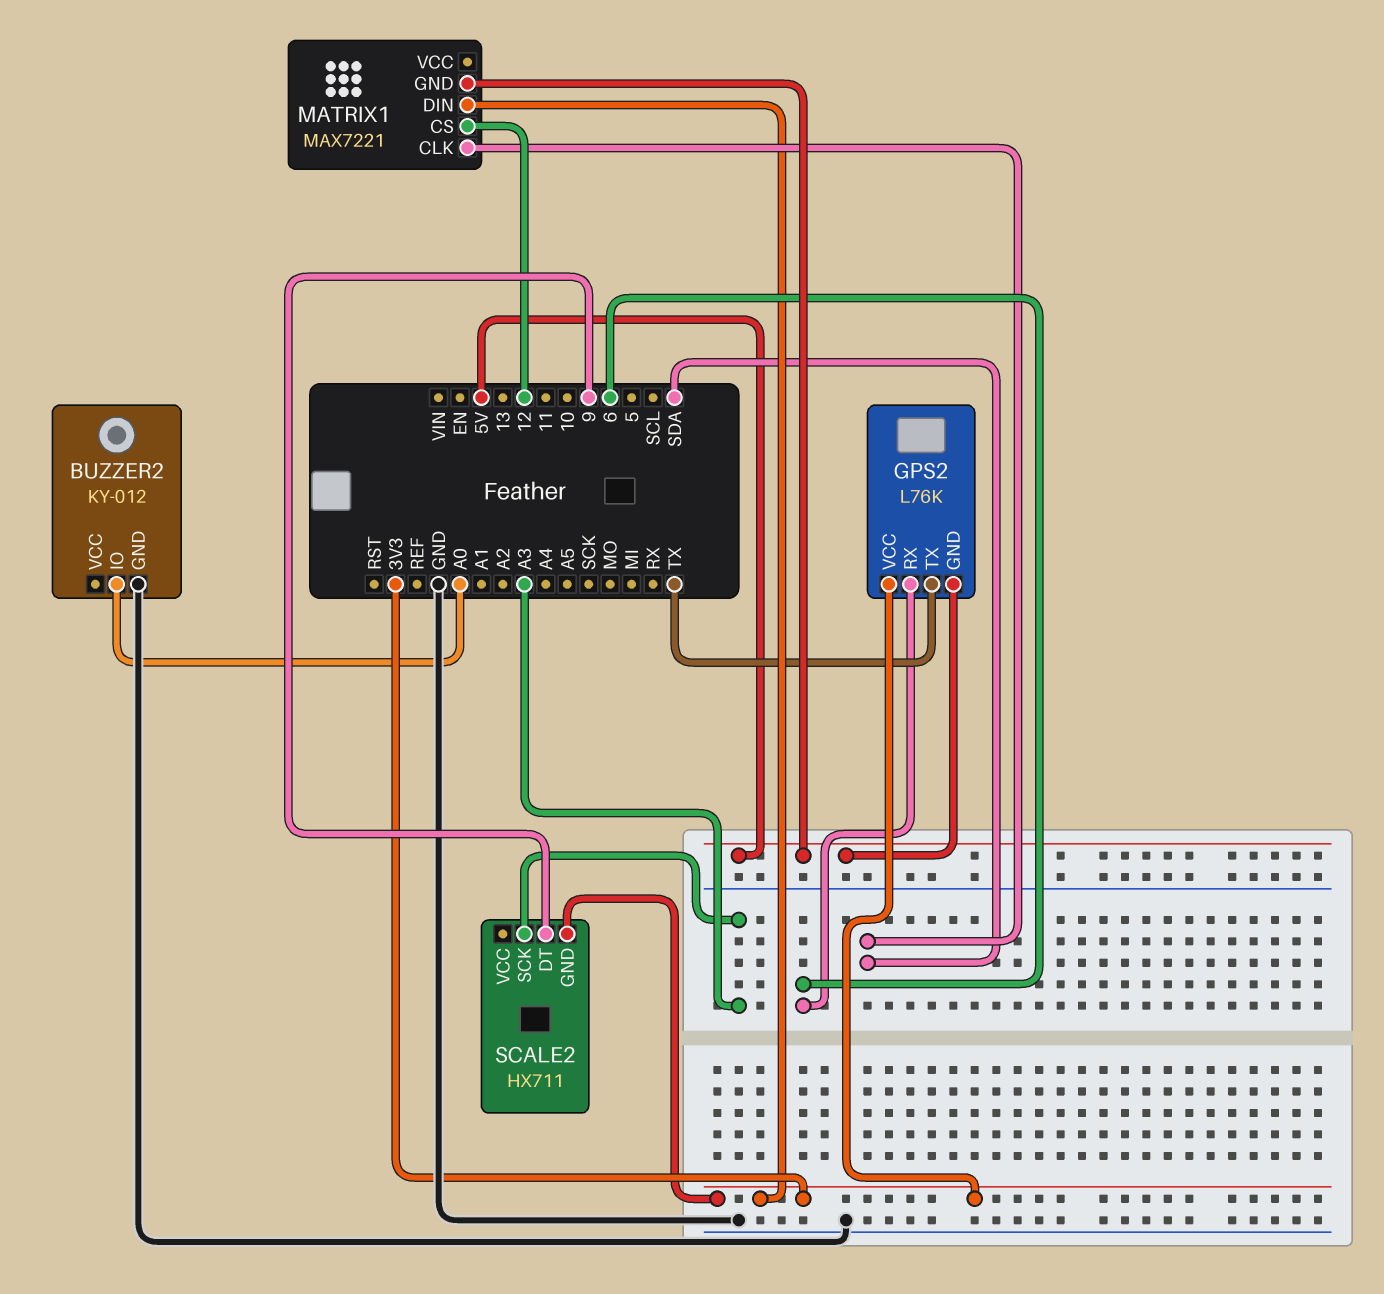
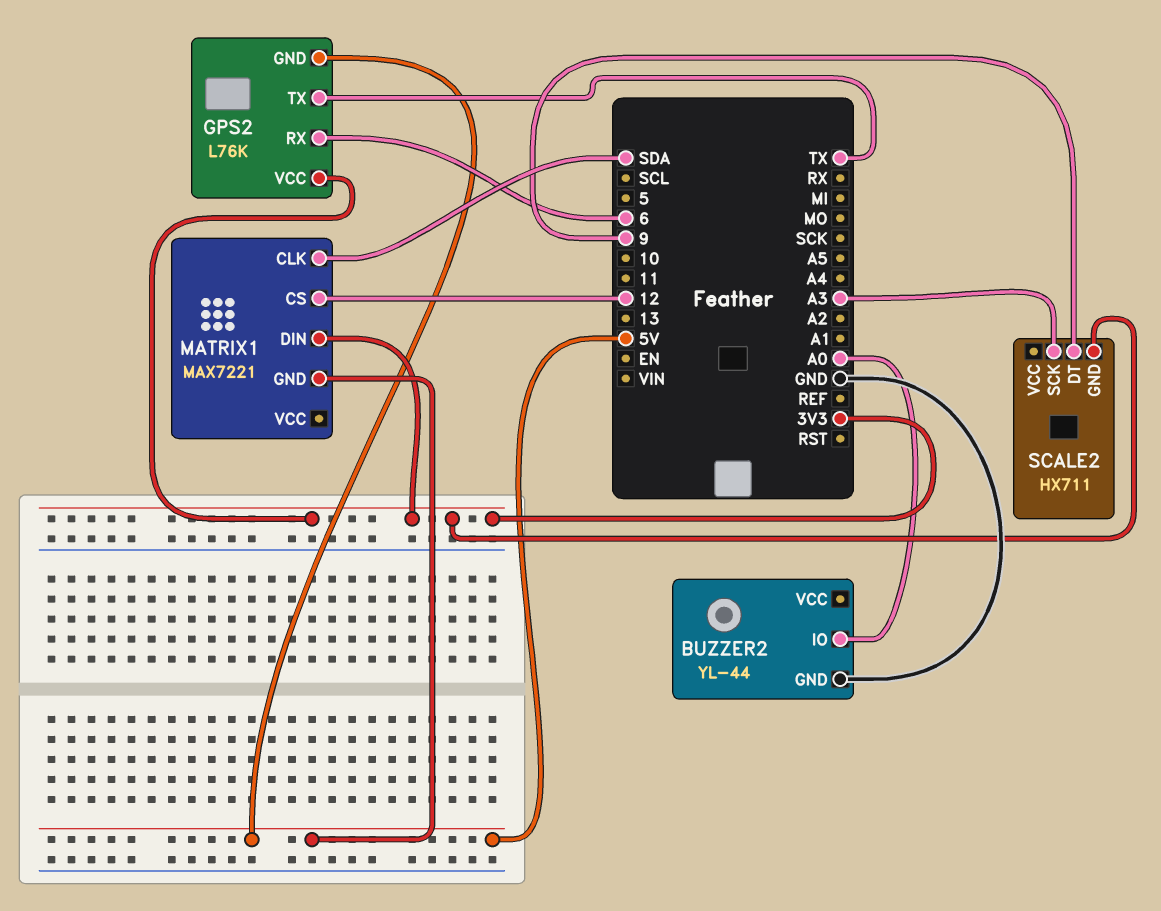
BUZZER2: KY-012 -> YL-44

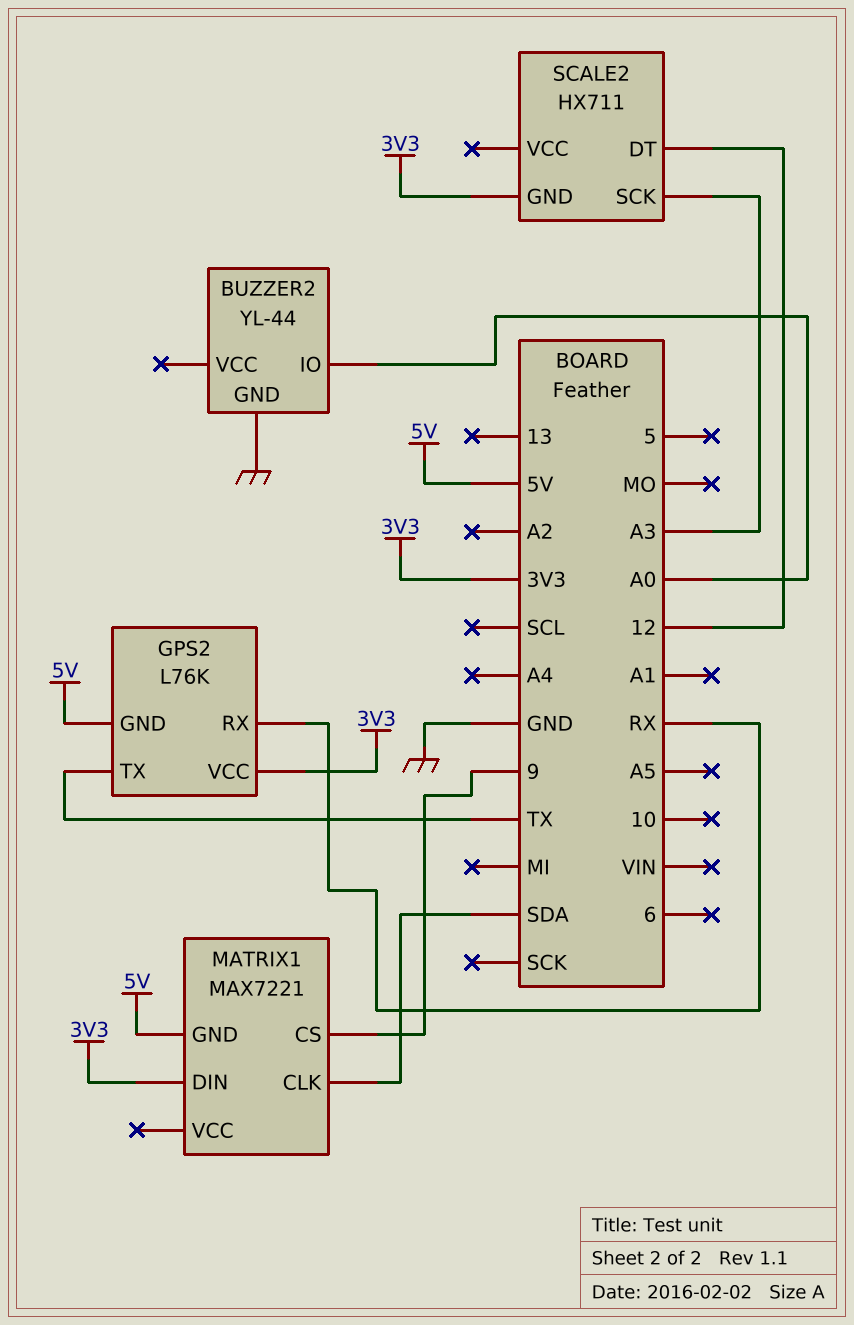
GPS2 pin RX: 6 -> RX
MATRIX1 pin CS: 12 -> 9
SCALE2 pin DT: 9 -> 12

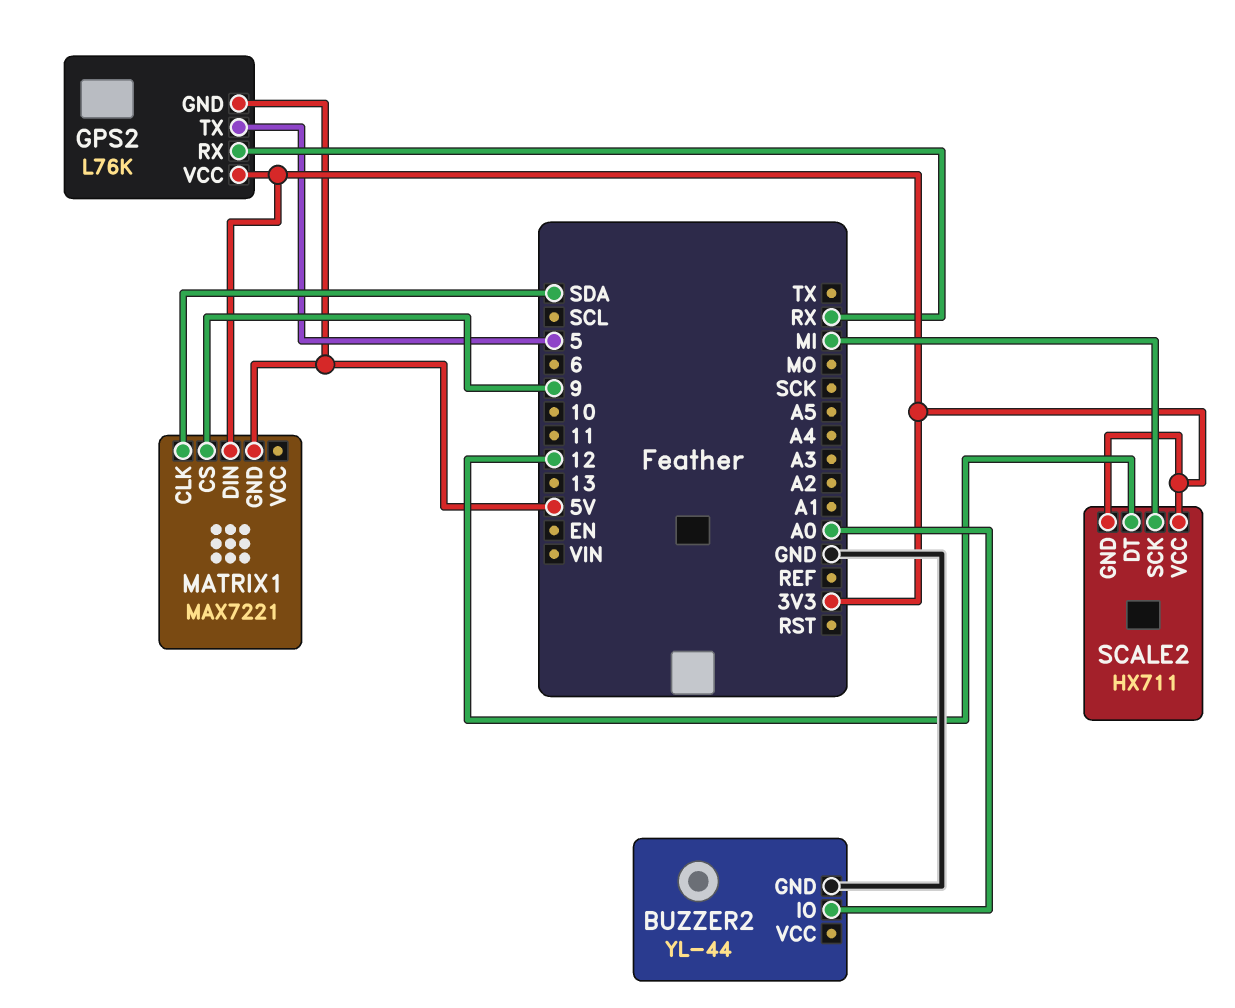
GPS2 pin TX: TX -> 5
SCALE2 pin SCK: A3 -> MI
SCALE2 pin VCC: none -> 3V3

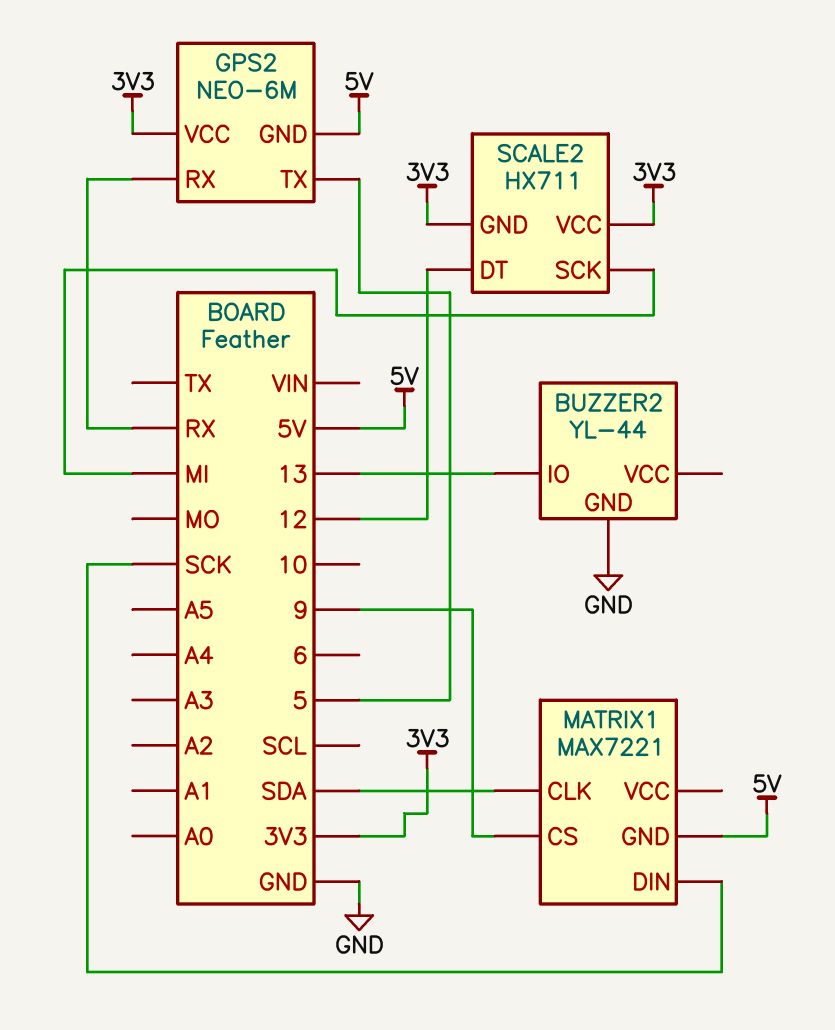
BUZZER2 pin IO: A0 -> 13
GPS2: L76K -> NEO-6M
MATRIX1 pin DIN: 3V3 -> SCK

